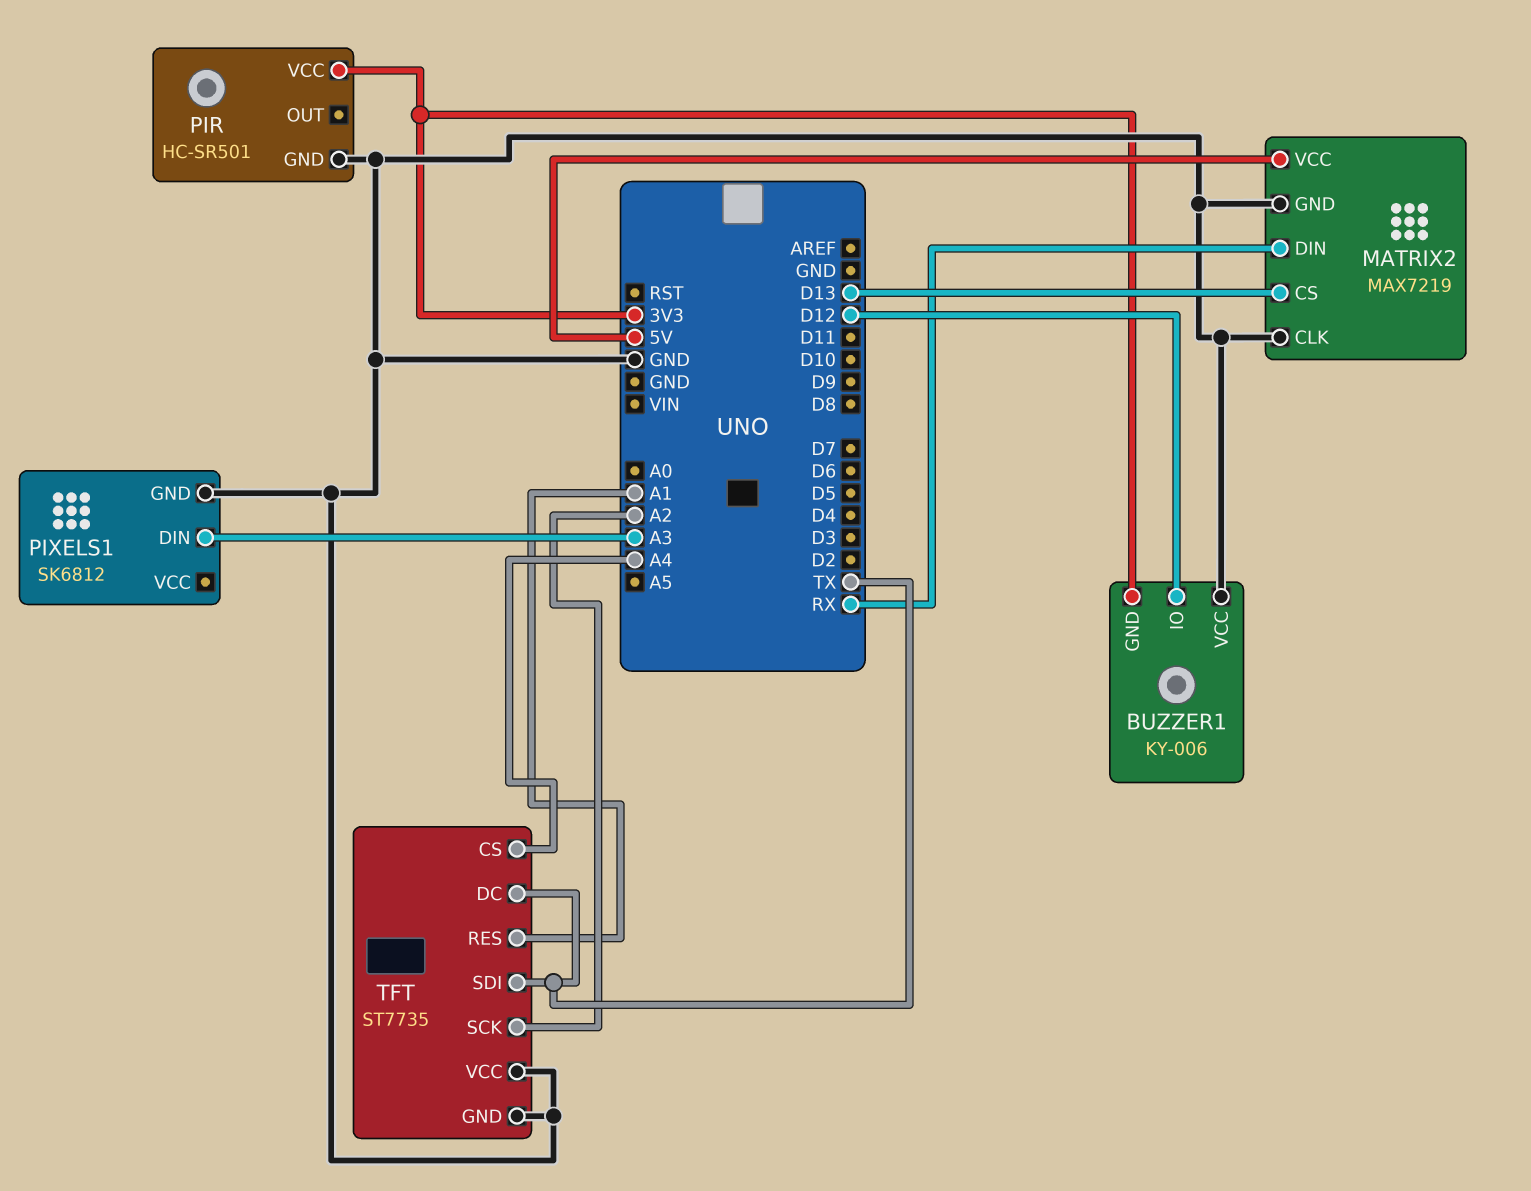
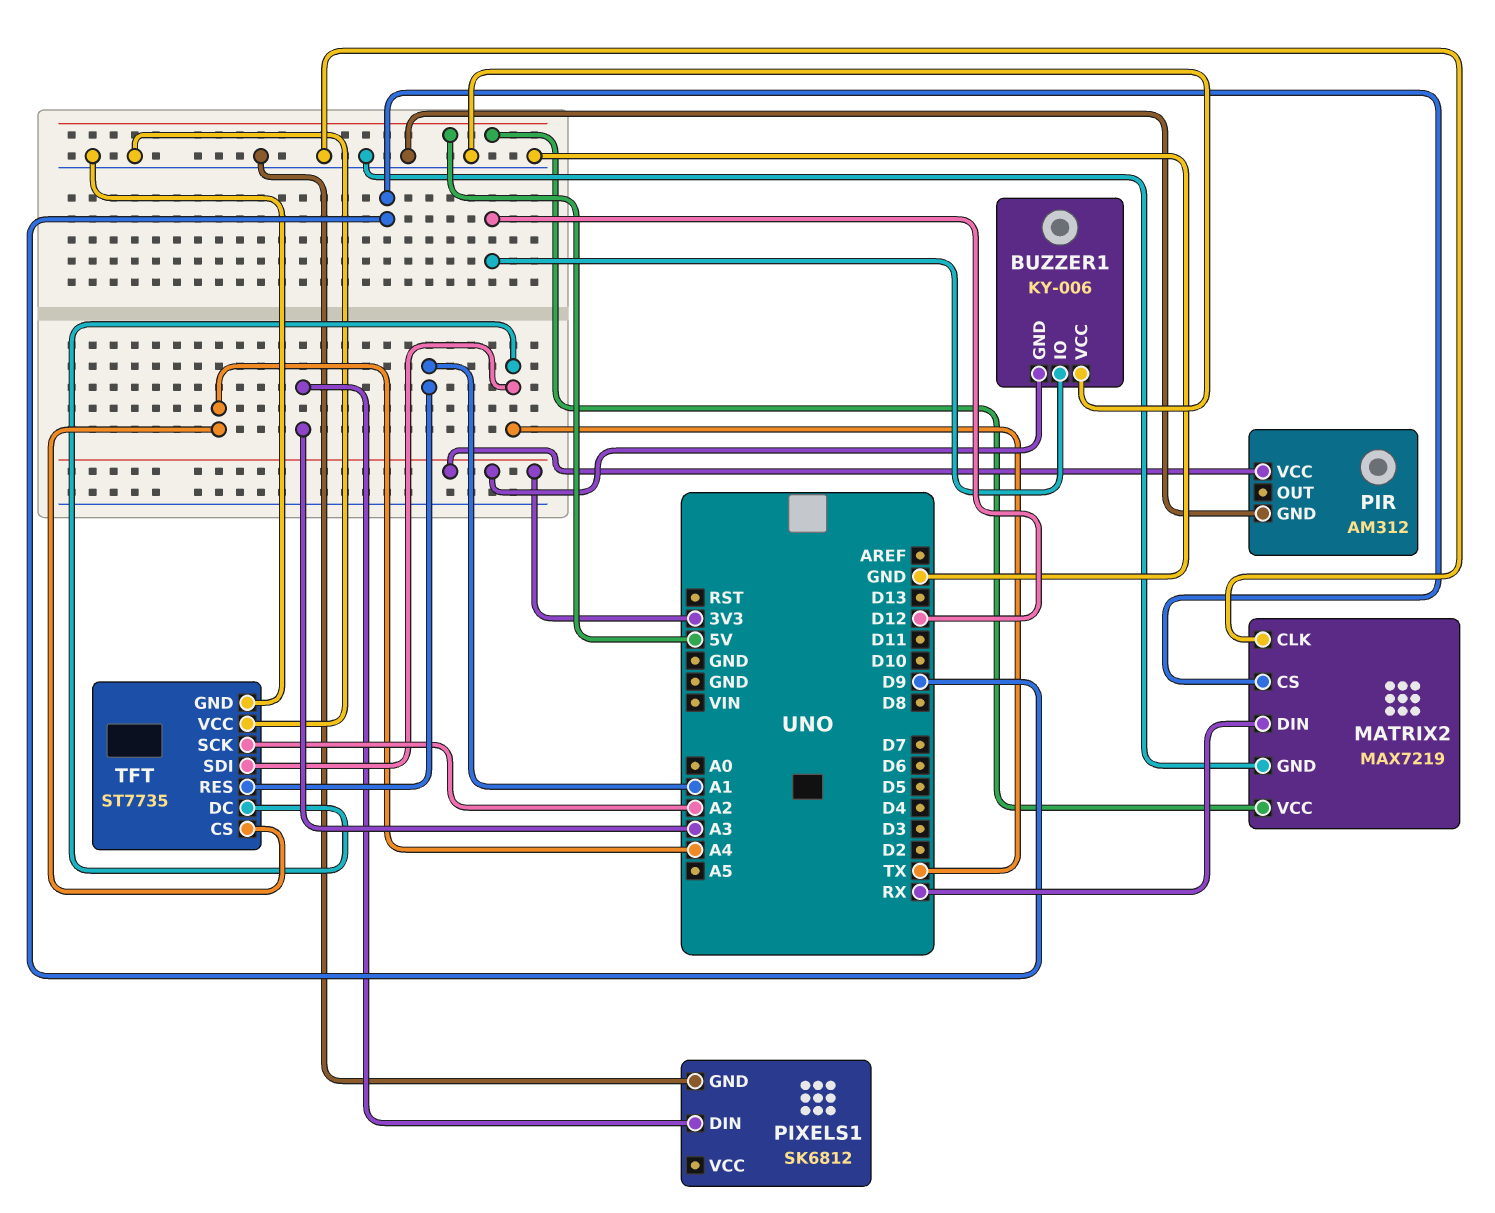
MATRIX2 pin CS: D13 -> D9
PIR: HC-SR501 -> AM312

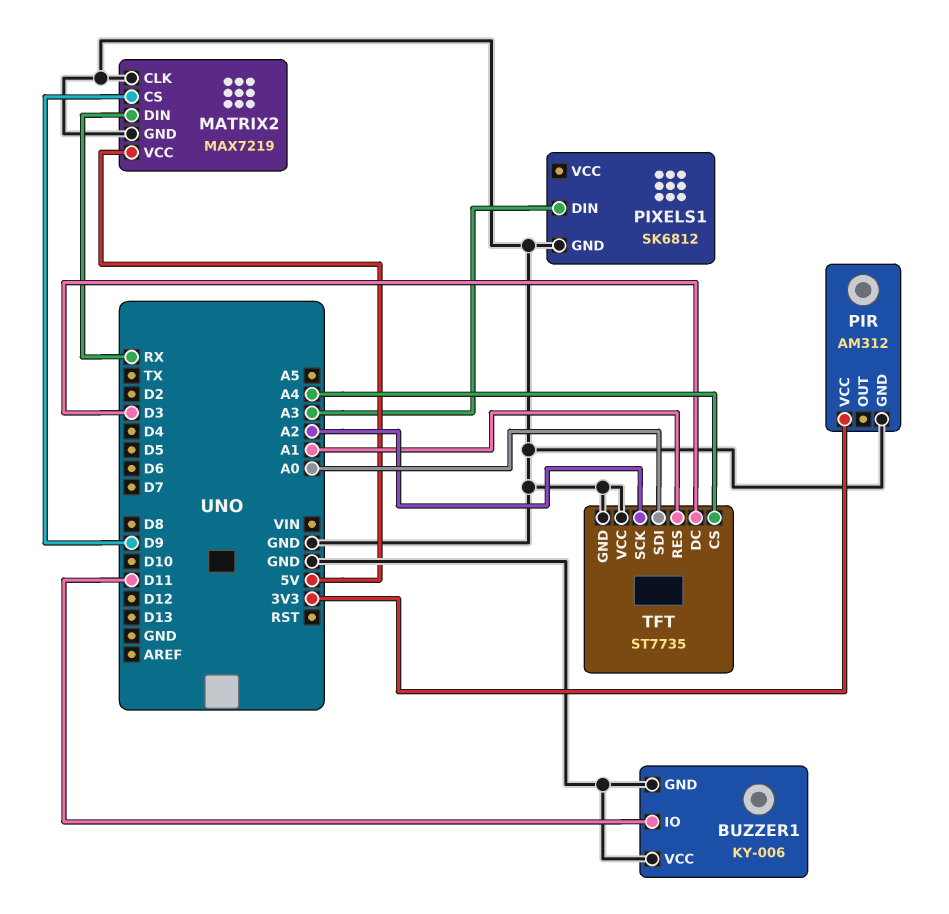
BUZZER1 pin GND: 3V3 -> GND
BUZZER1 pin IO: D12 -> D11
TFT pin DC: TX -> D3
TFT pin SDI: TX -> A0

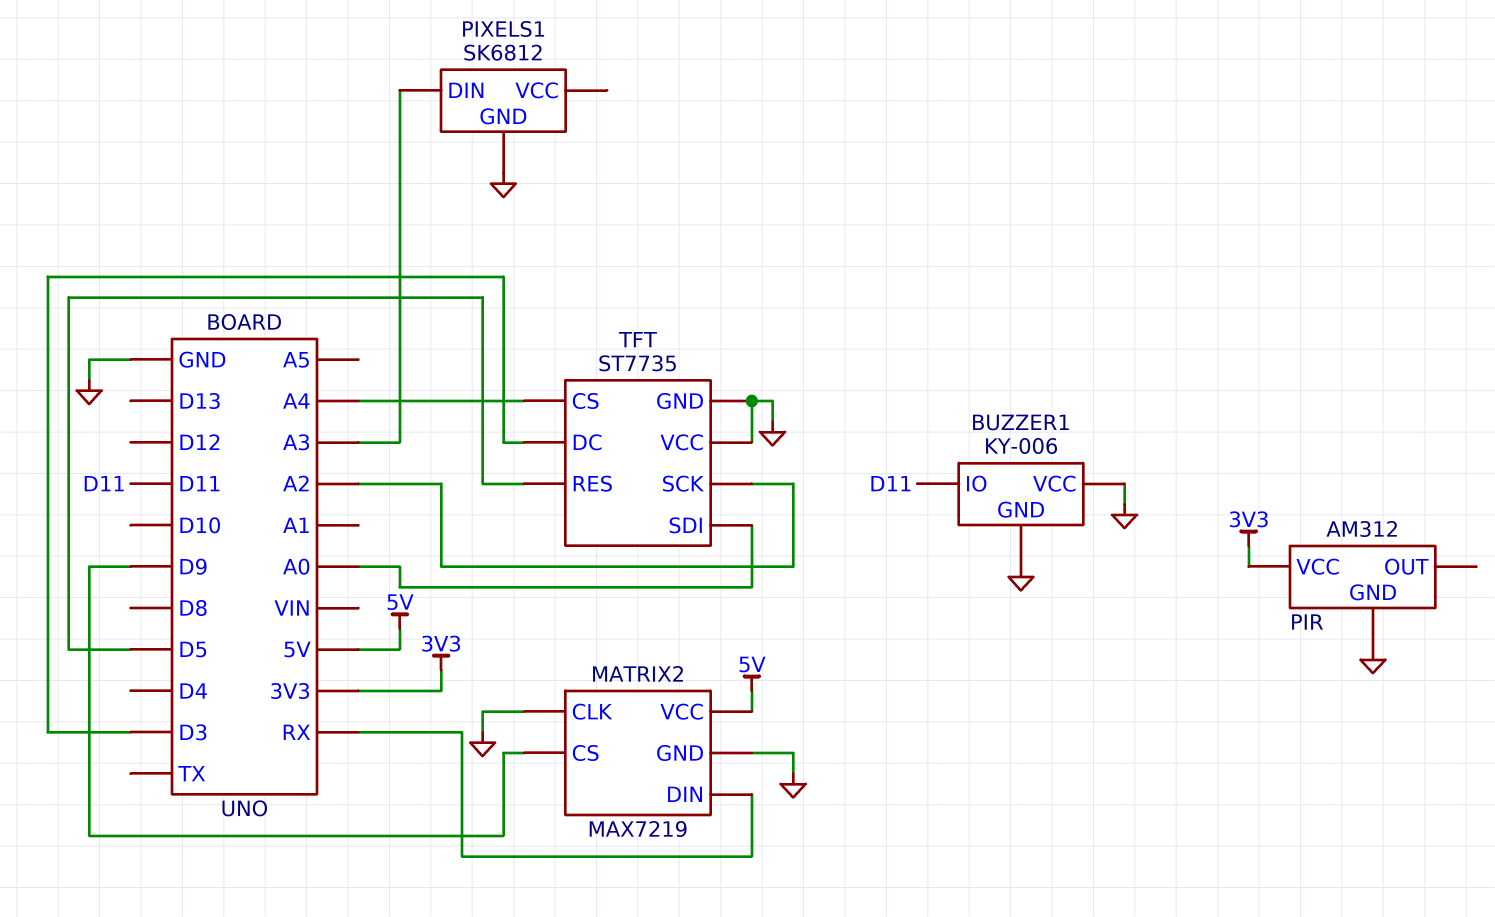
TFT pin RES: A1 -> D5

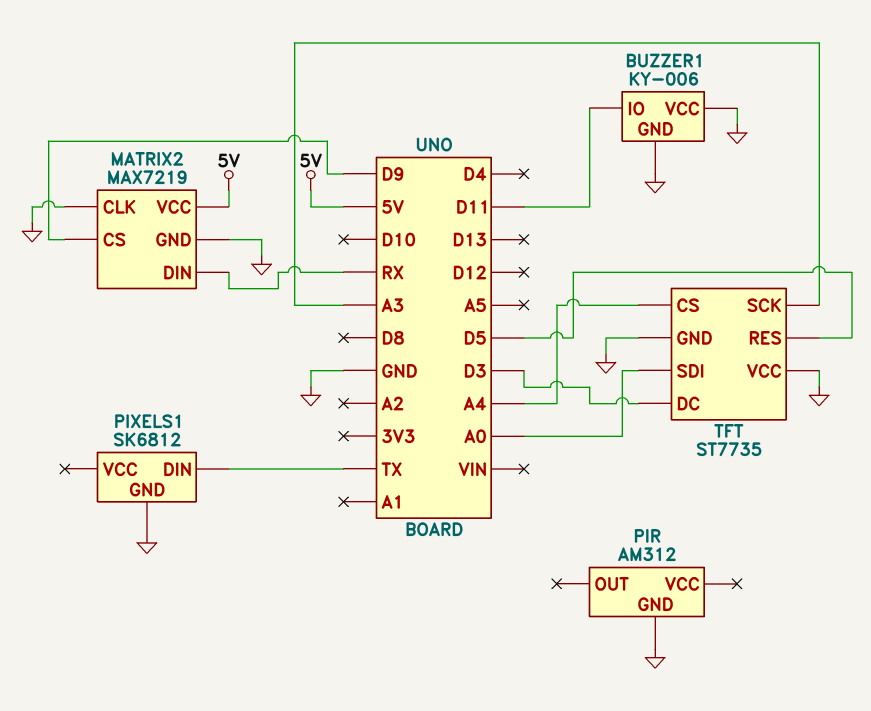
PIR pin VCC: 3V3 -> none
PIXELS1 pin DIN: A3 -> TX
TFT pin SCK: A2 -> A3

